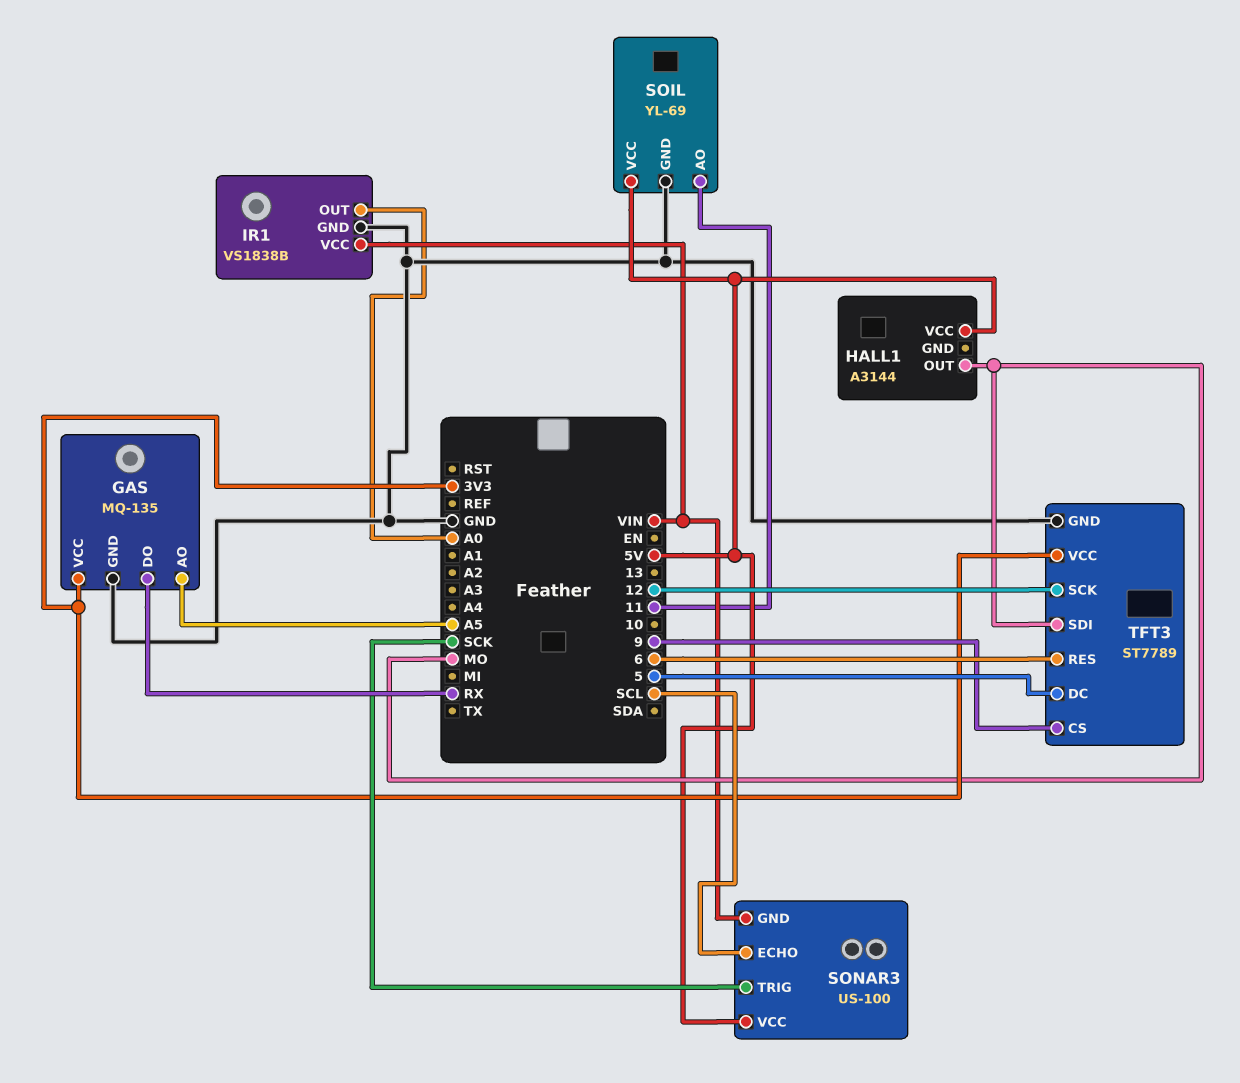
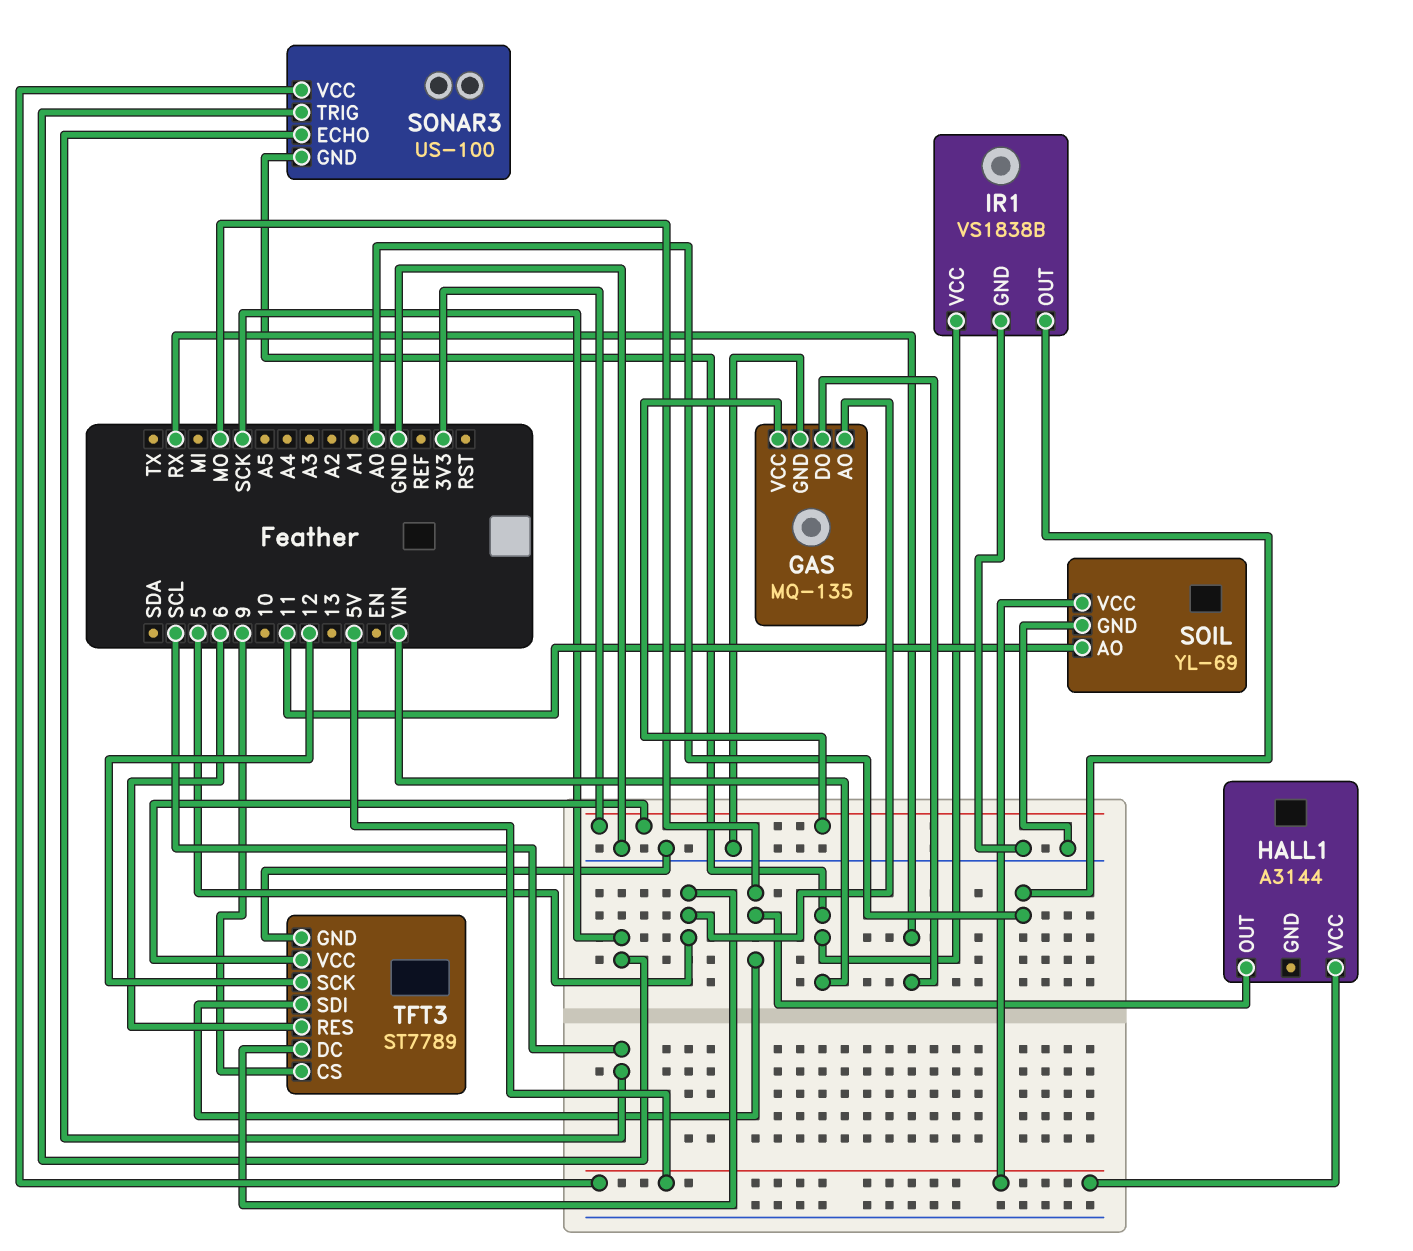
GAS pin AO: A5 -> 5

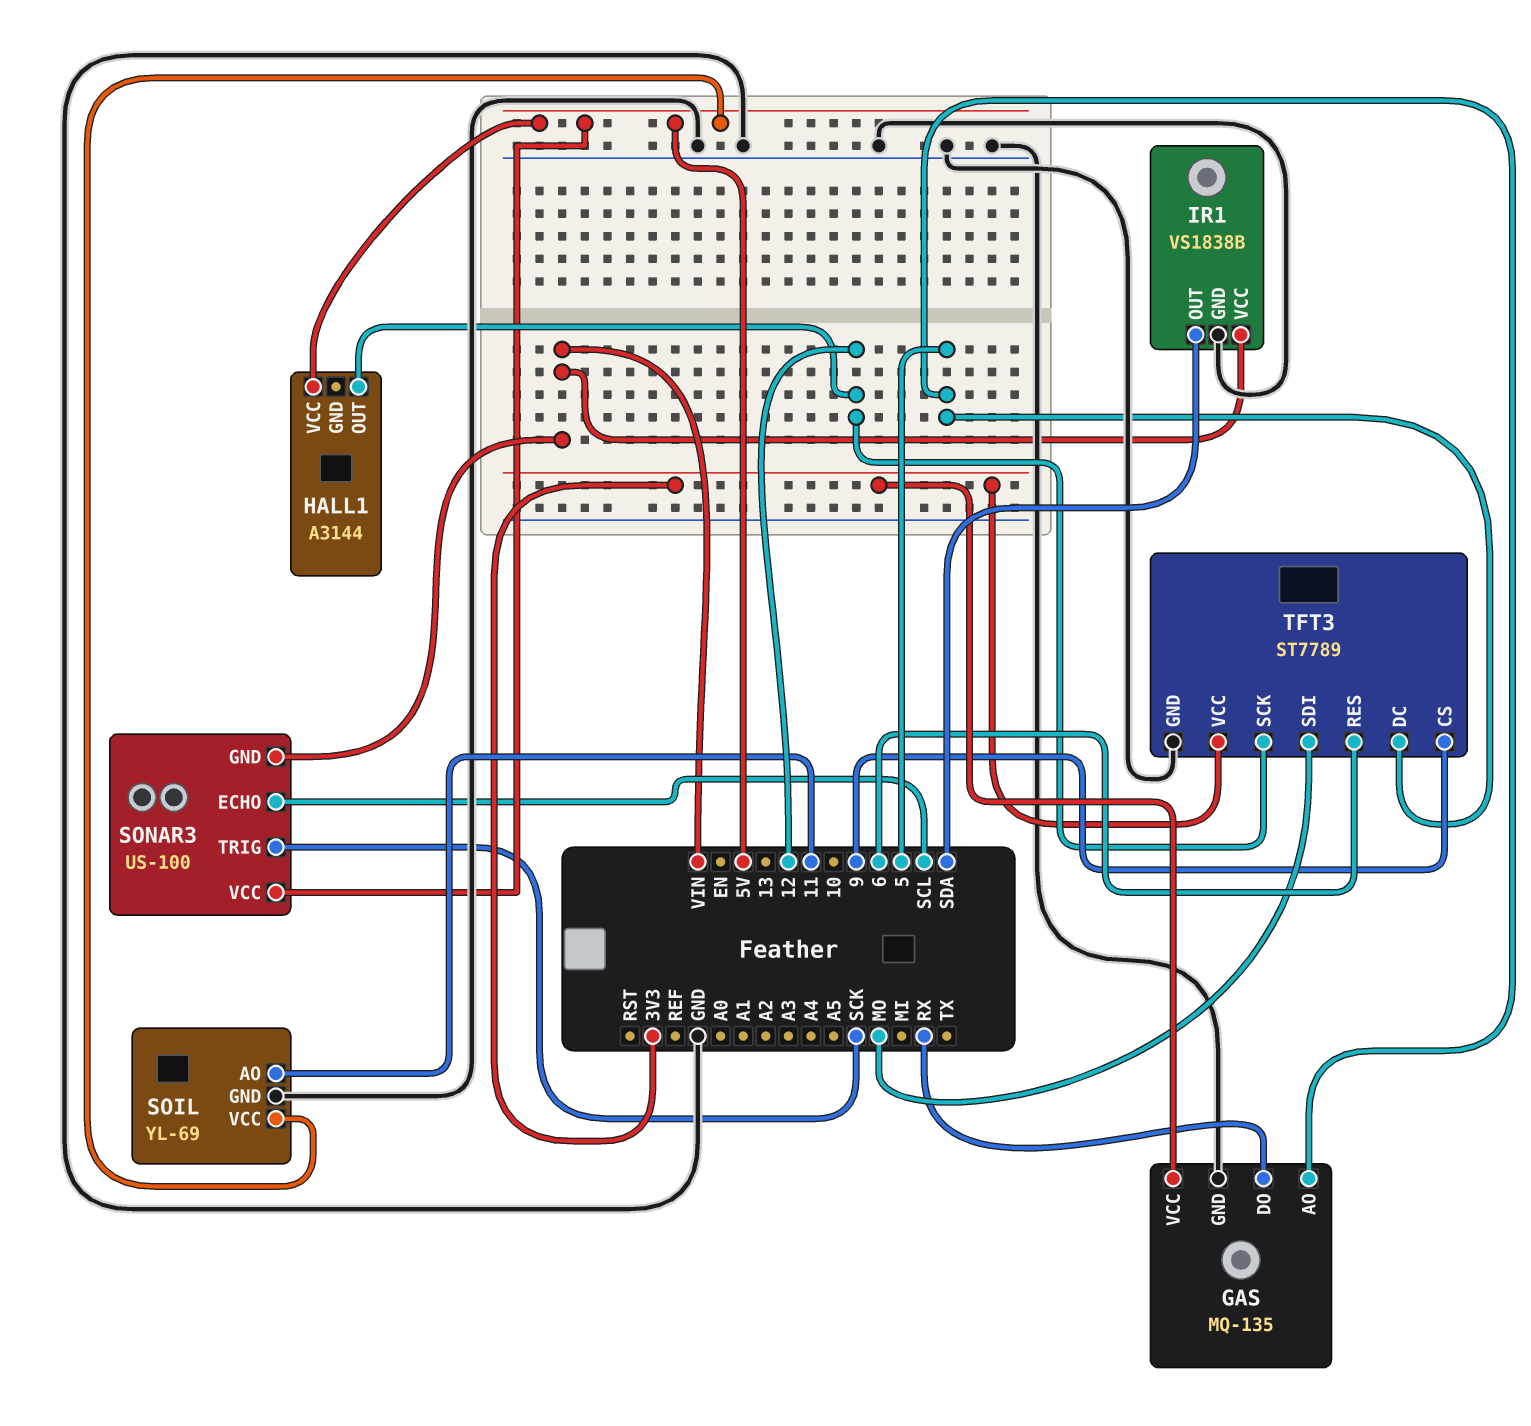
HALL1 pin OUT: MO -> 12
IR1 pin OUT: A0 -> SDA

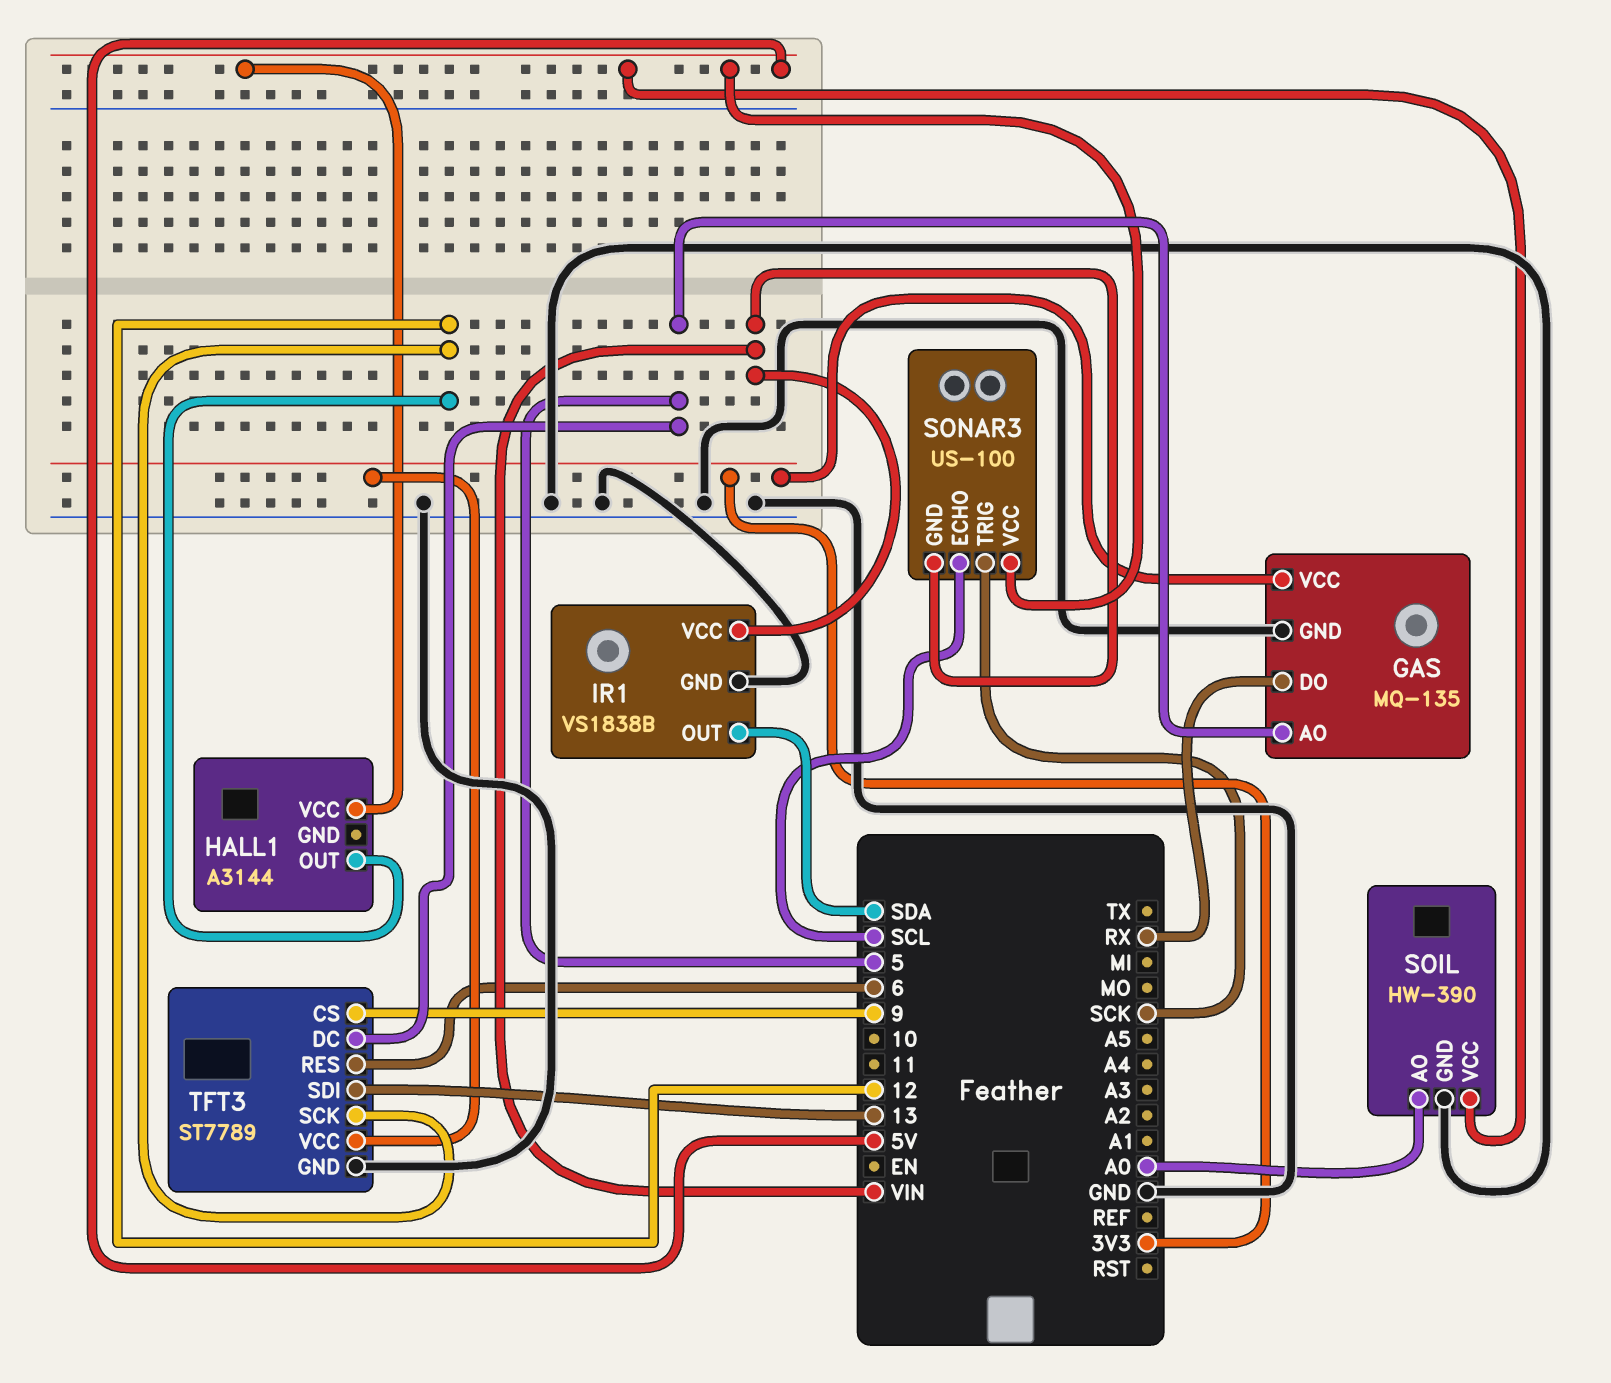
SOIL: YL-69 -> HW-390
SOIL pin AO: 11 -> A0
TFT3 pin SDI: MO -> 13

